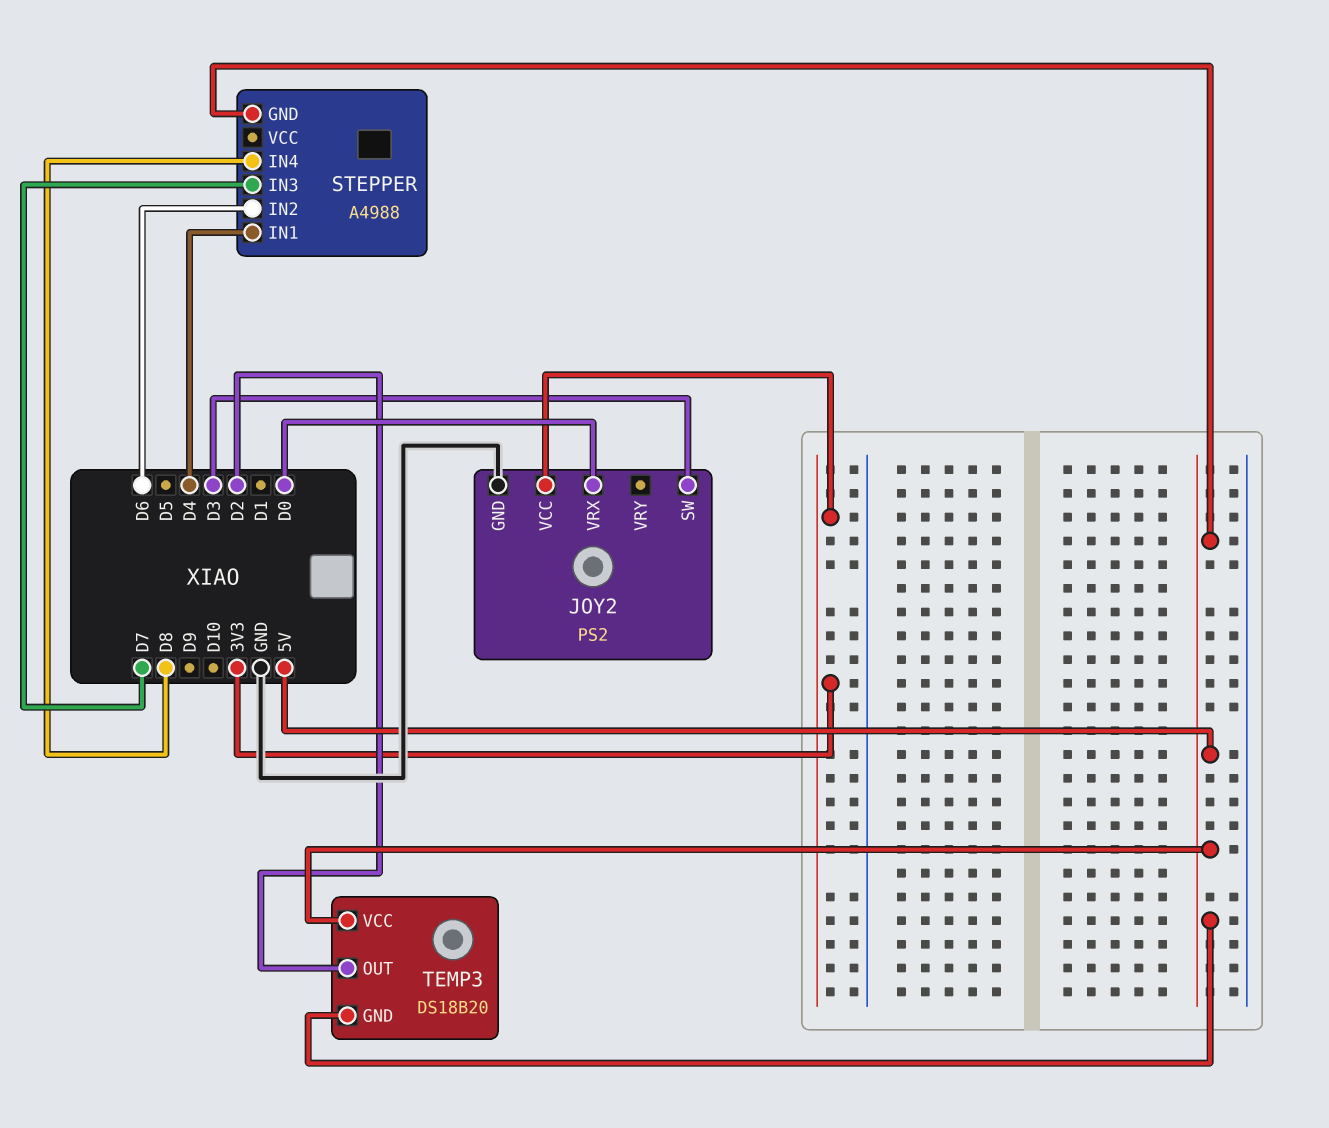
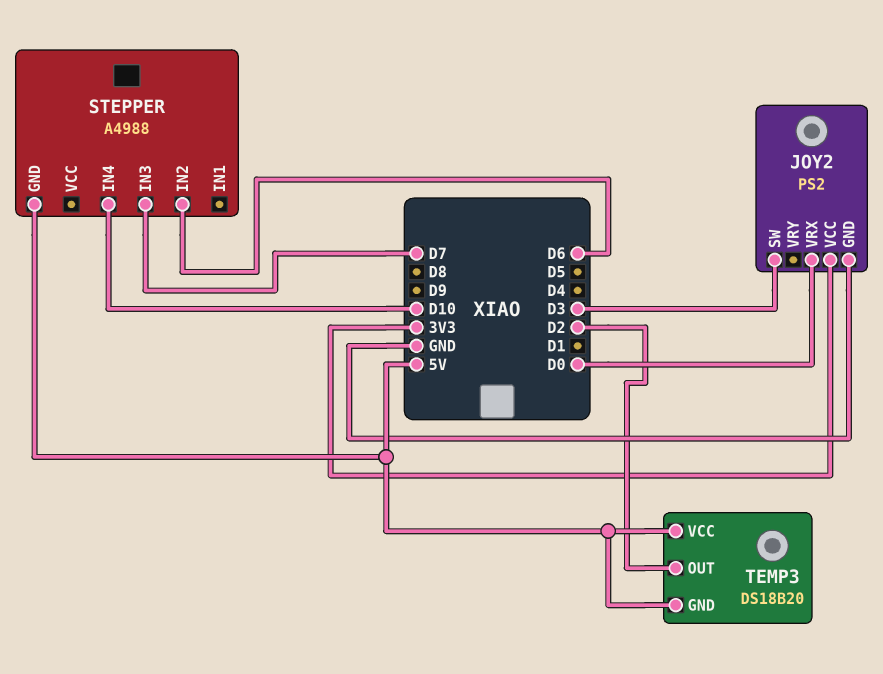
STEPPER pin IN1: D4 -> none
STEPPER pin IN4: D8 -> D10

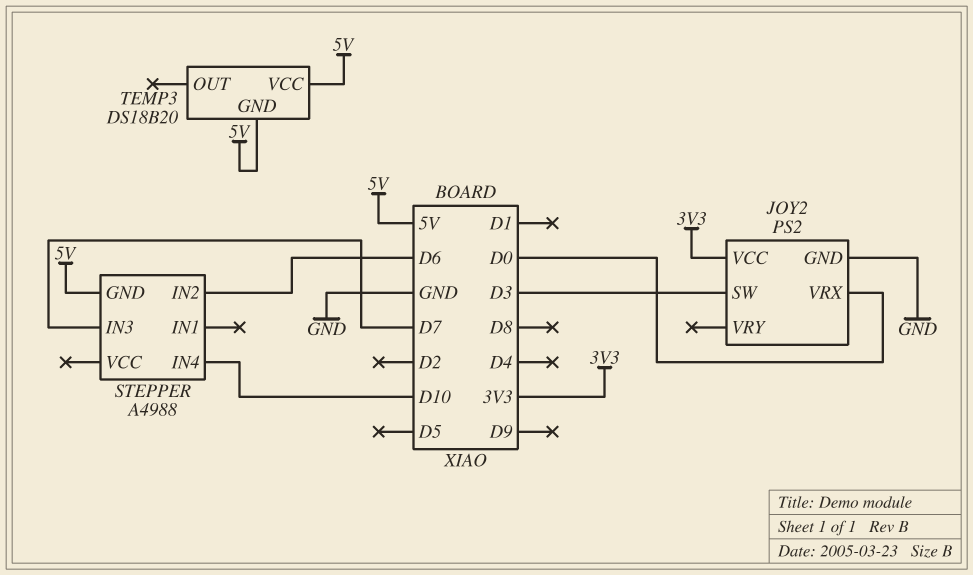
TEMP3 pin OUT: D2 -> none

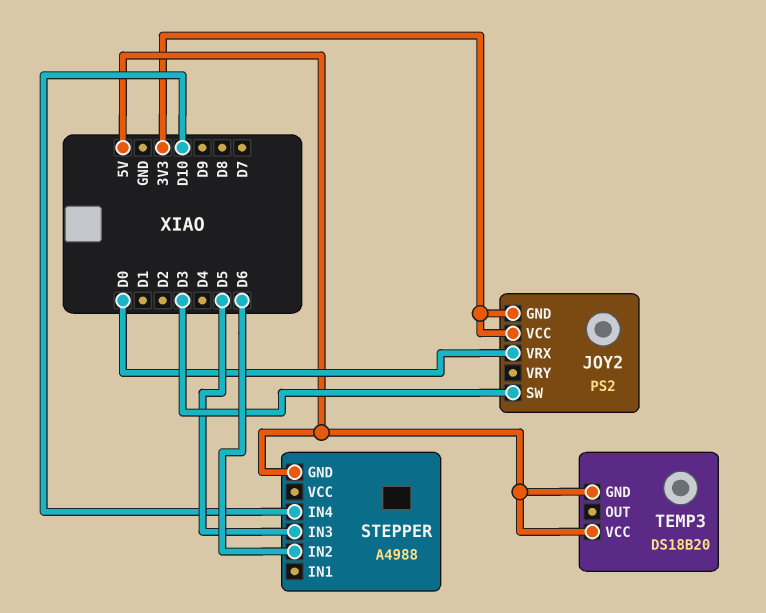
JOY2 pin GND: GND -> 3V3
STEPPER pin IN3: D7 -> D5

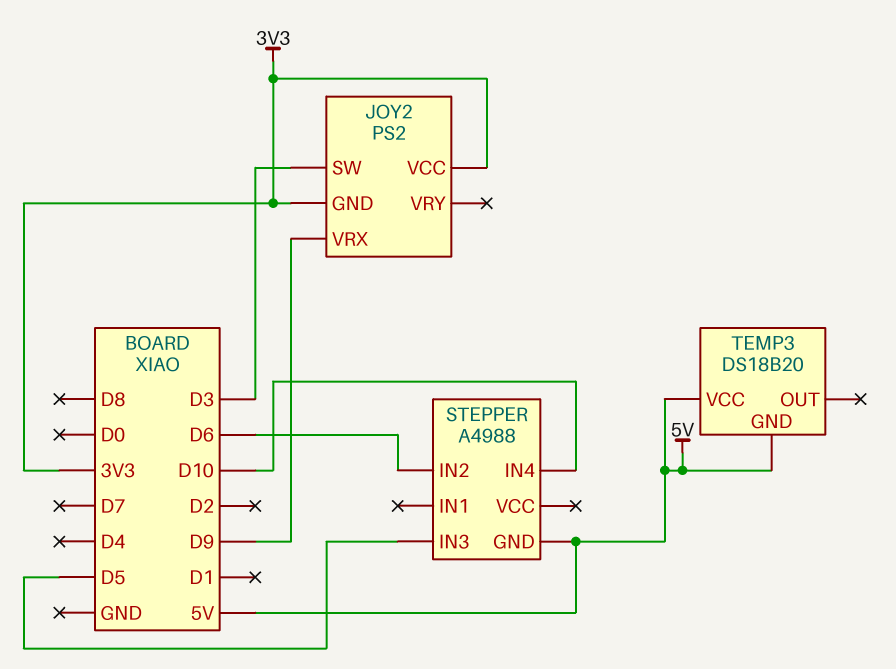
JOY2 pin VRX: D0 -> D9

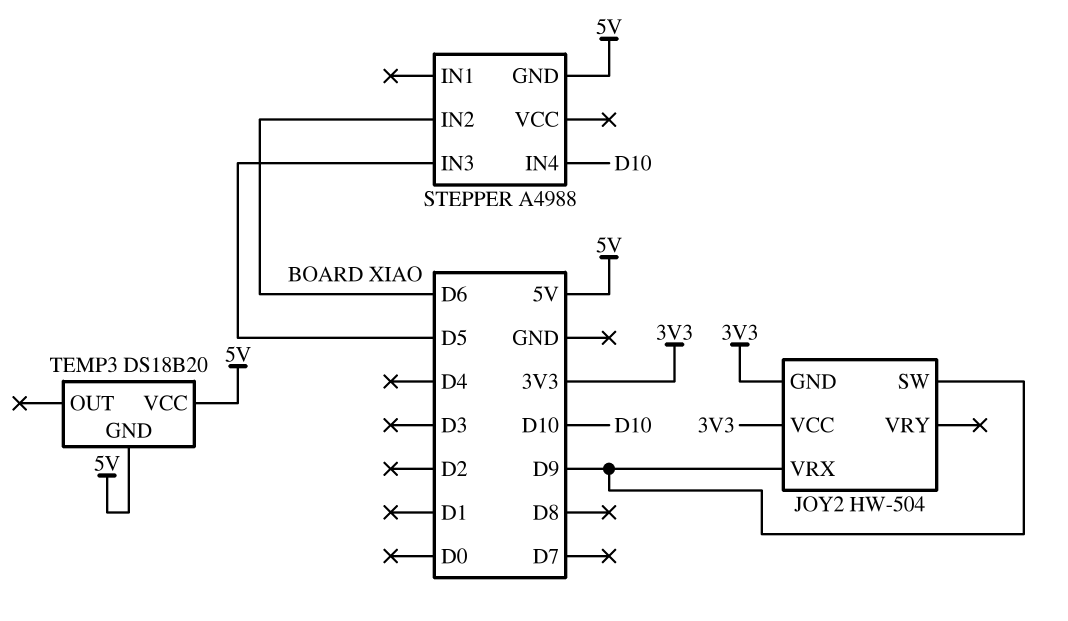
JOY2: PS2 -> HW-504
JOY2 pin SW: D3 -> D9

